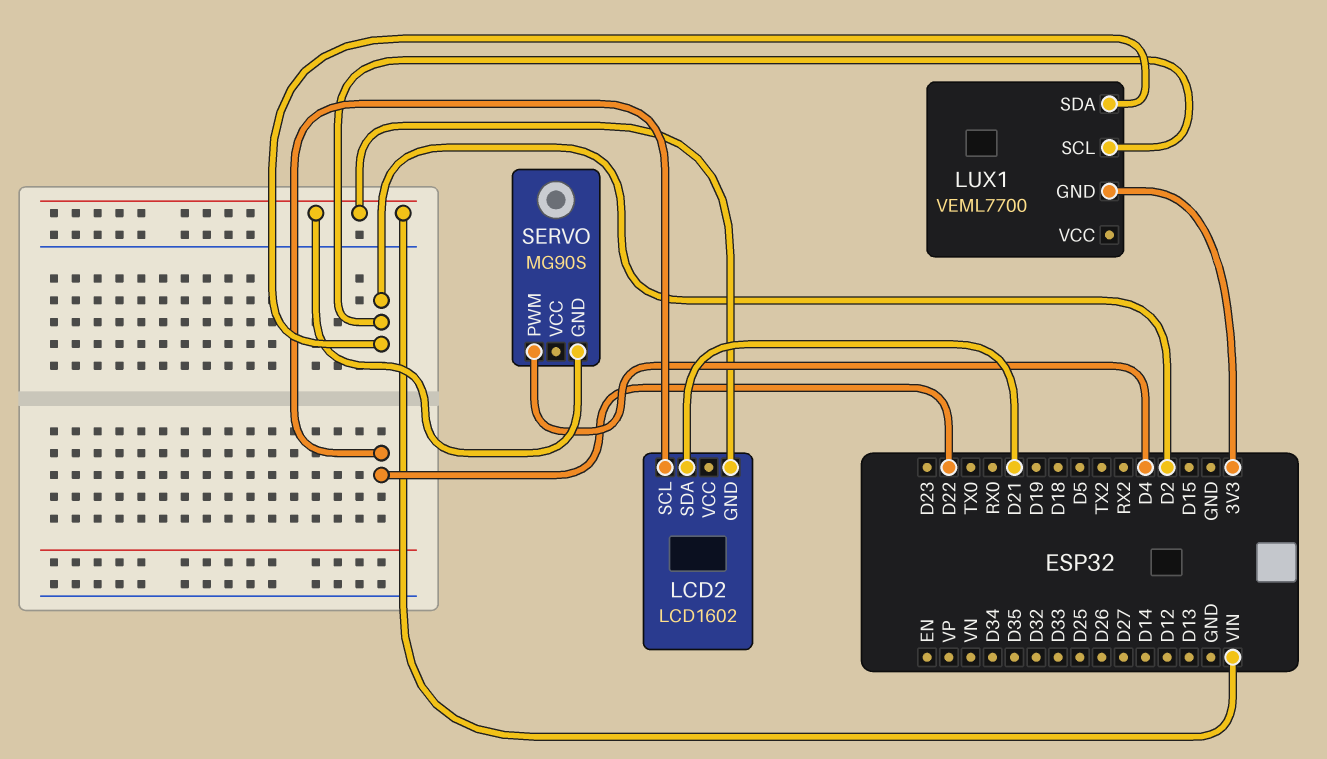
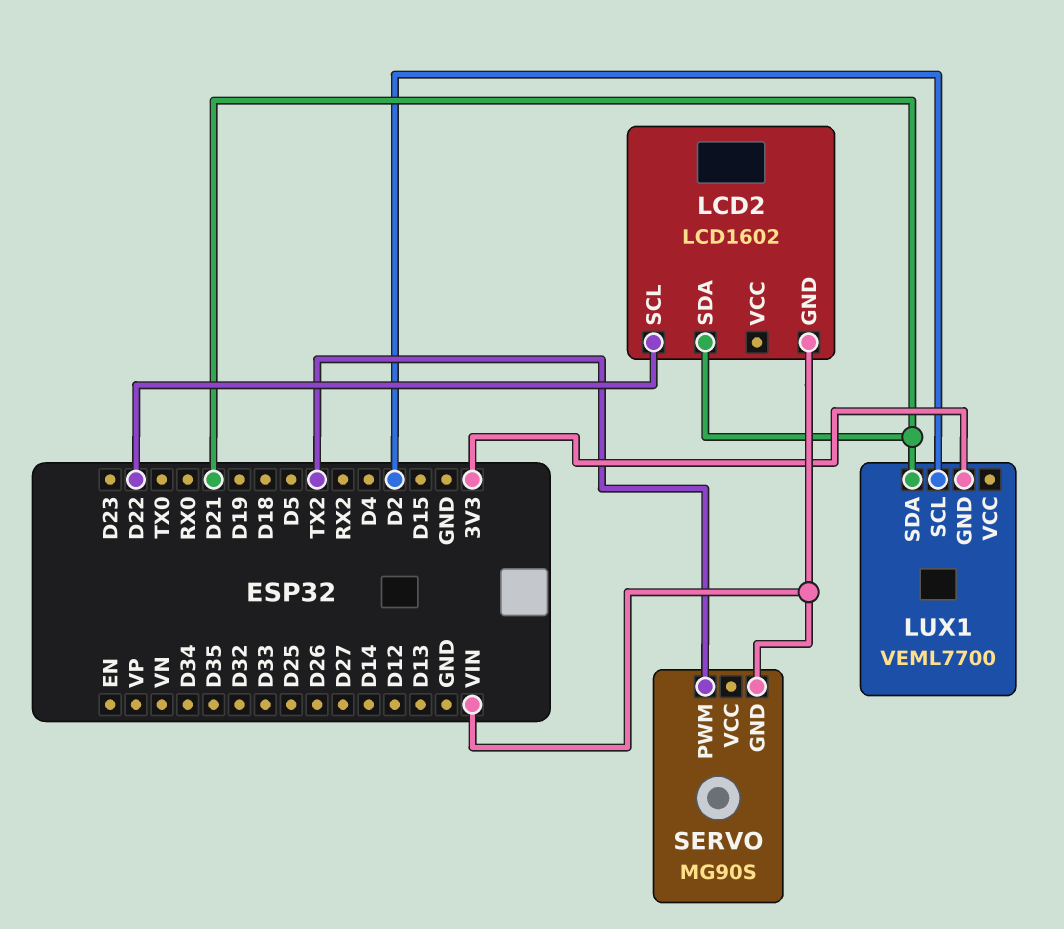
LUX1 pin SDA: D2 -> D21
SERVO pin PWM: D4 -> TX2

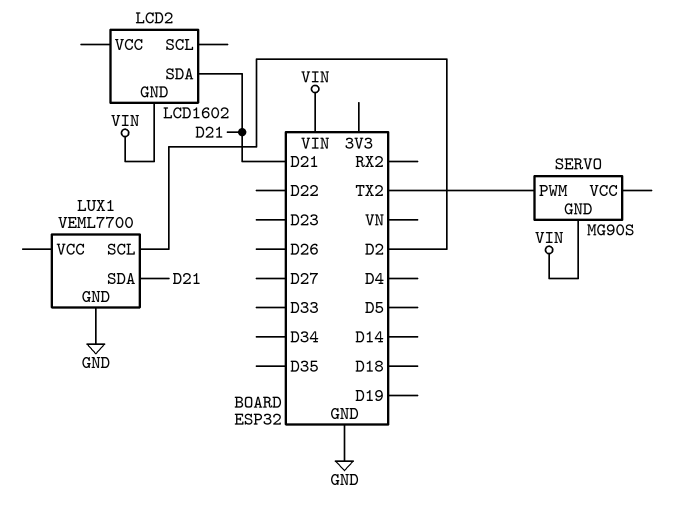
LCD2 pin SCL: D22 -> none
LUX1 pin GND: 3V3 -> GND

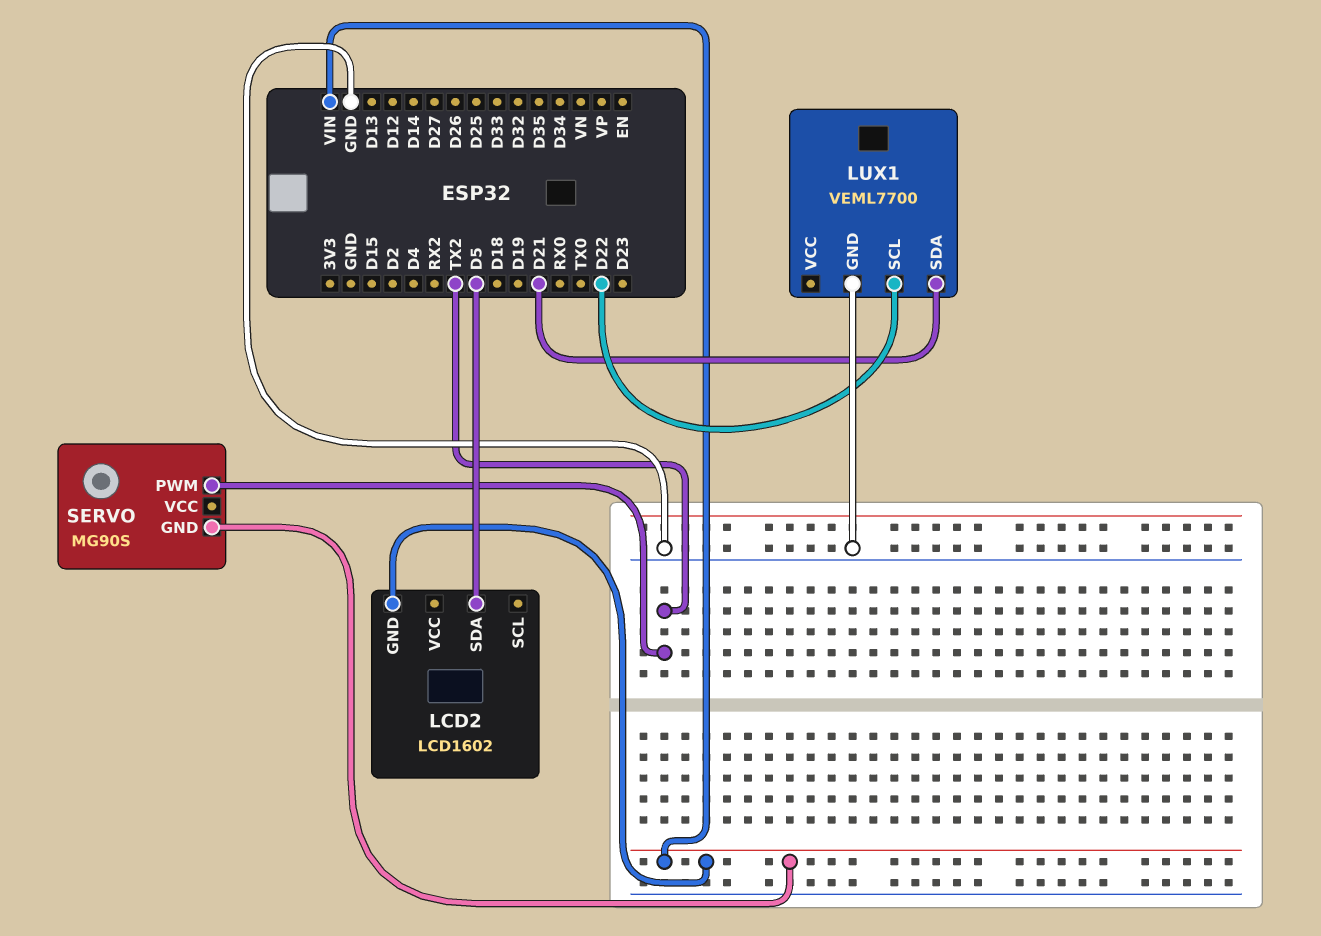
LCD2 pin SDA: D21 -> D5
LUX1 pin SCL: D2 -> D22

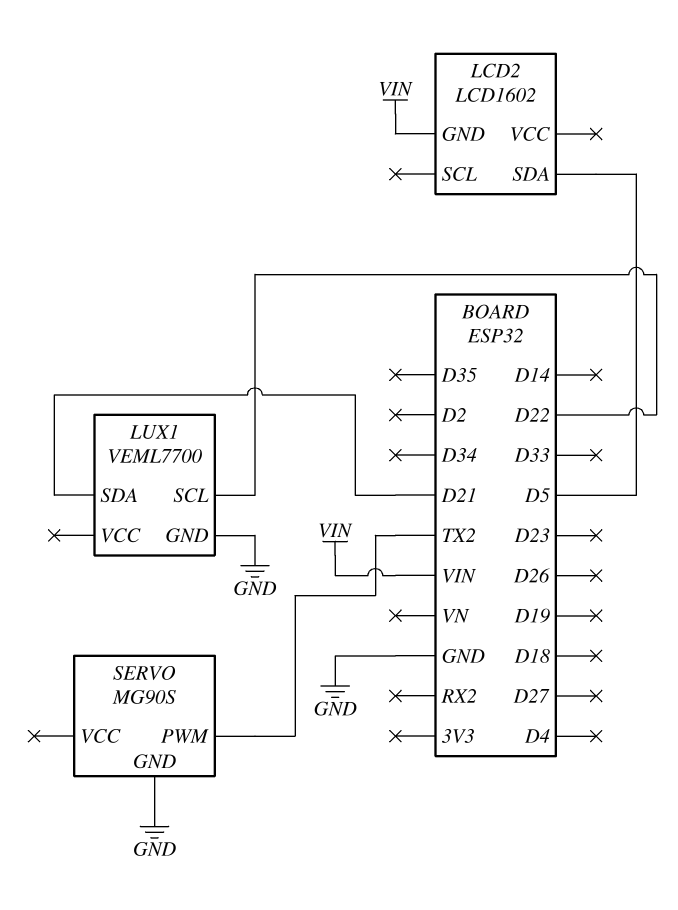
SERVO pin GND: VIN -> GND

